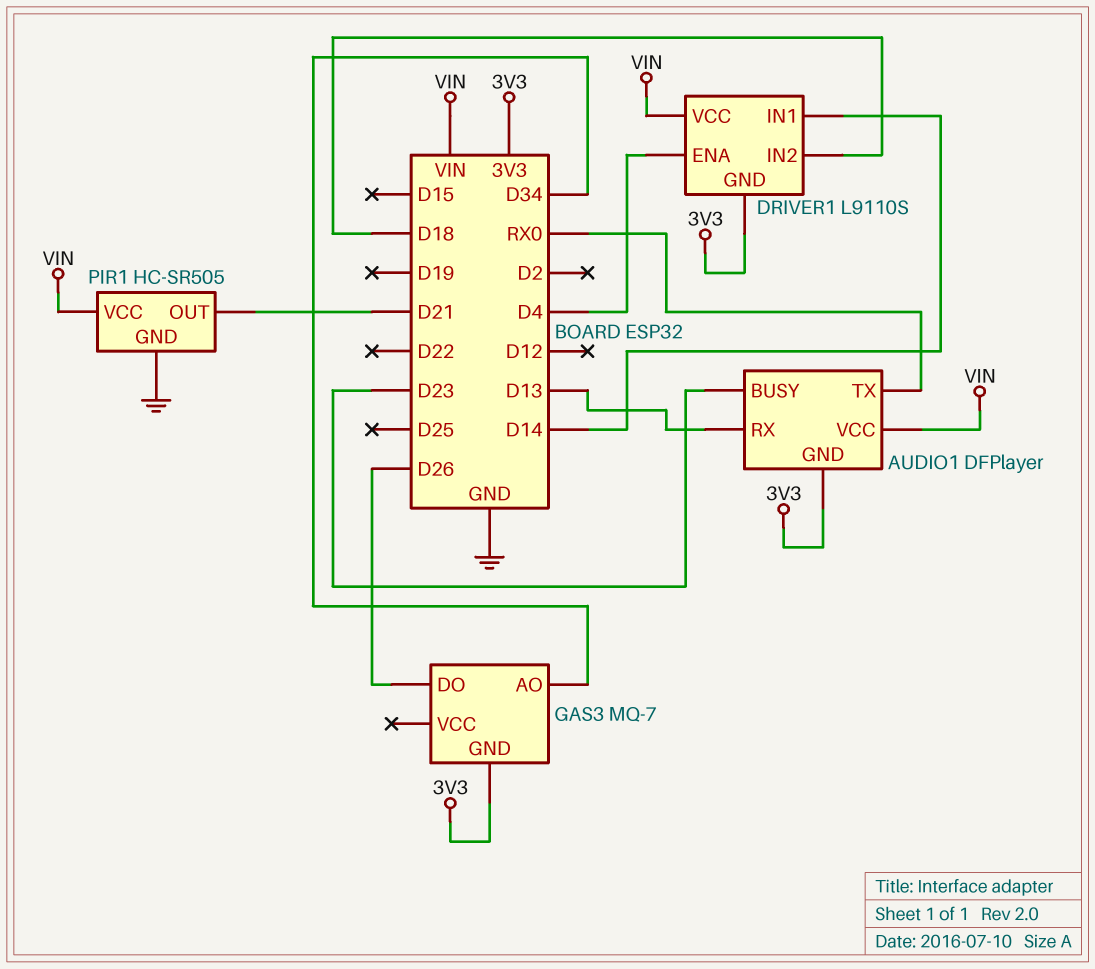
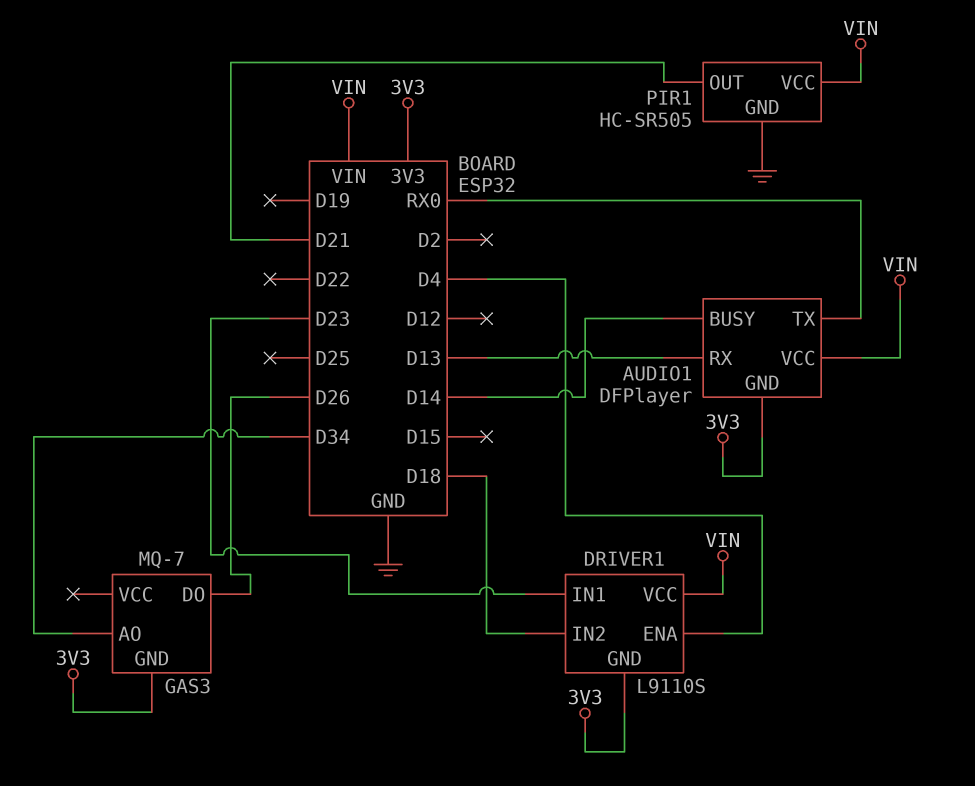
AUDIO1 pin BUSY: D23 -> D14
DRIVER1 pin IN1: D14 -> D23

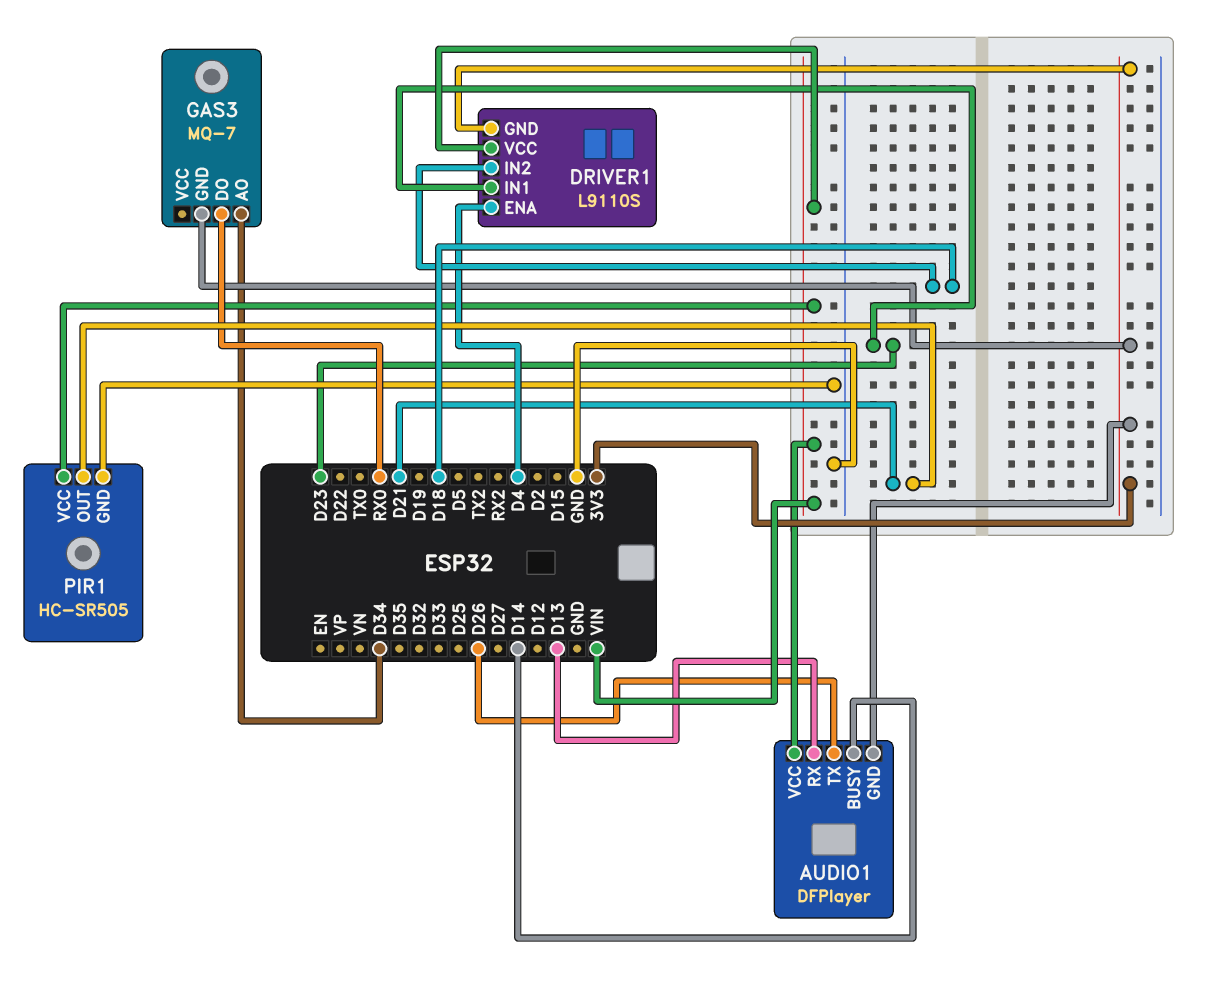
AUDIO1 pin TX: RX0 -> D26
GAS3 pin DO: D26 -> RX0

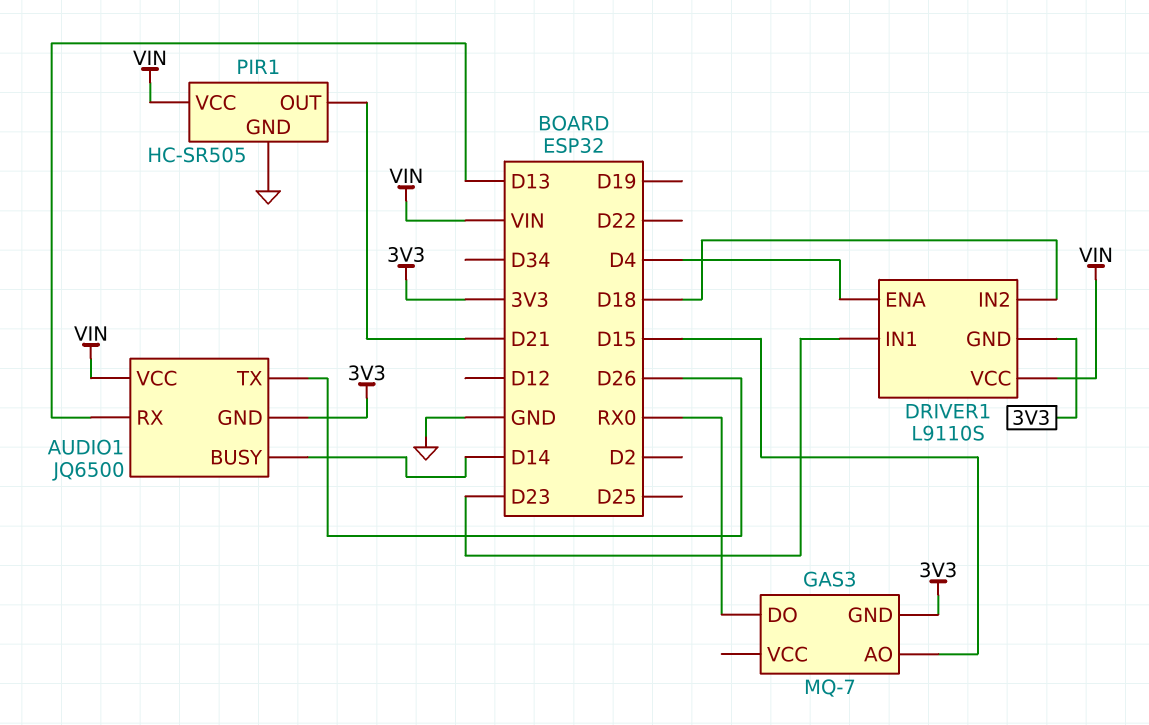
AUDIO1: DFPlayer -> JQ6500
GAS3 pin AO: D34 -> D15

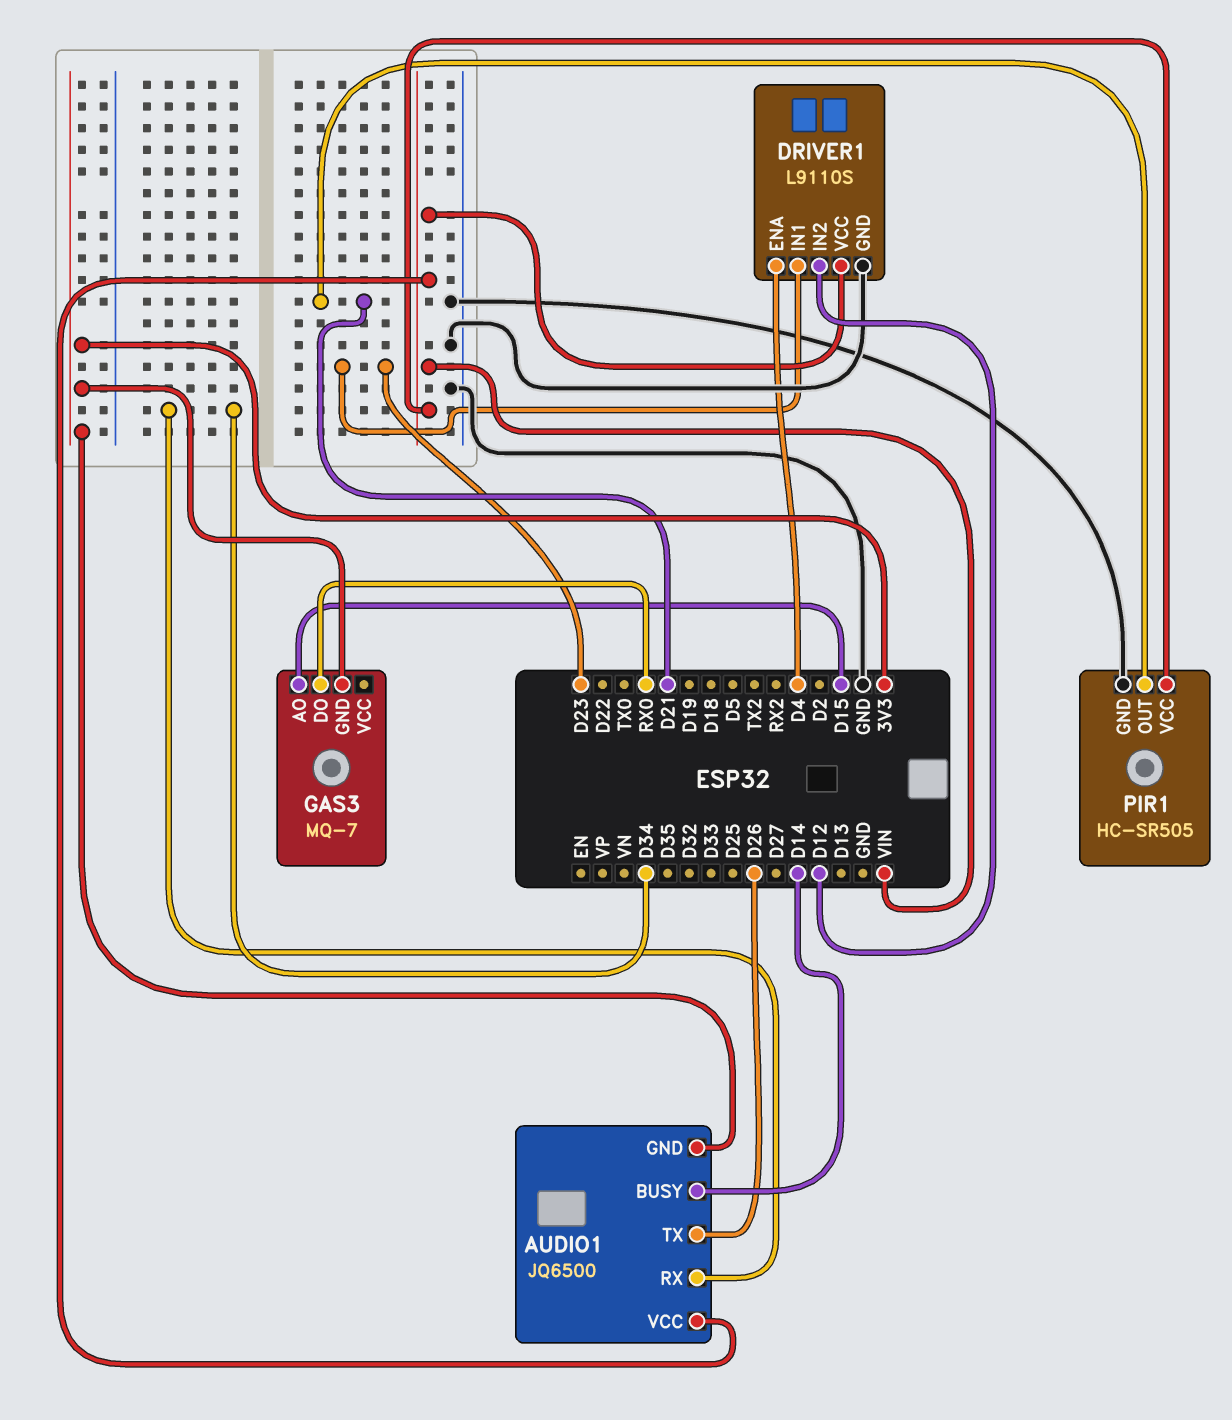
AUDIO1 pin RX: D13 -> D34
DRIVER1 pin GND: 3V3 -> GND
DRIVER1 pin IN2: D18 -> D12

